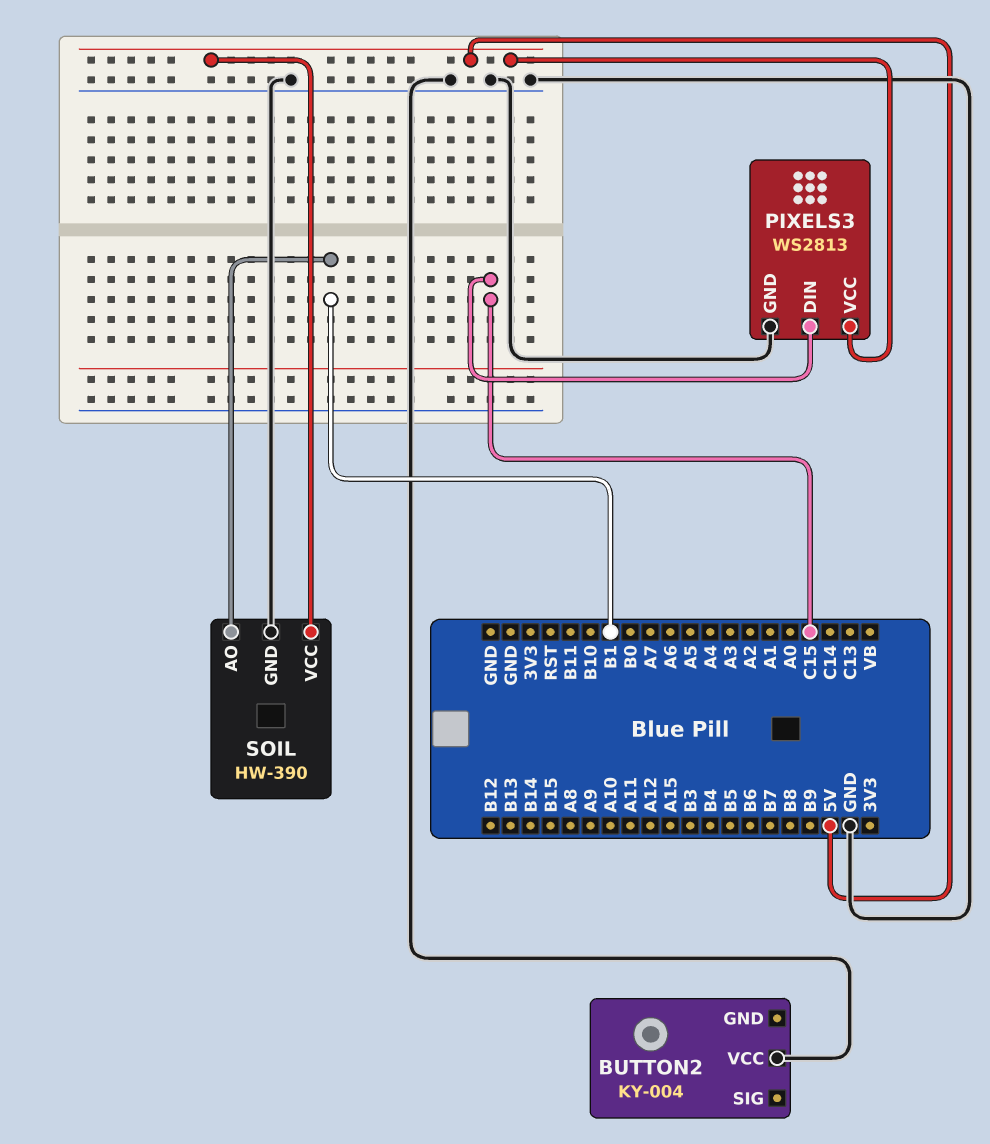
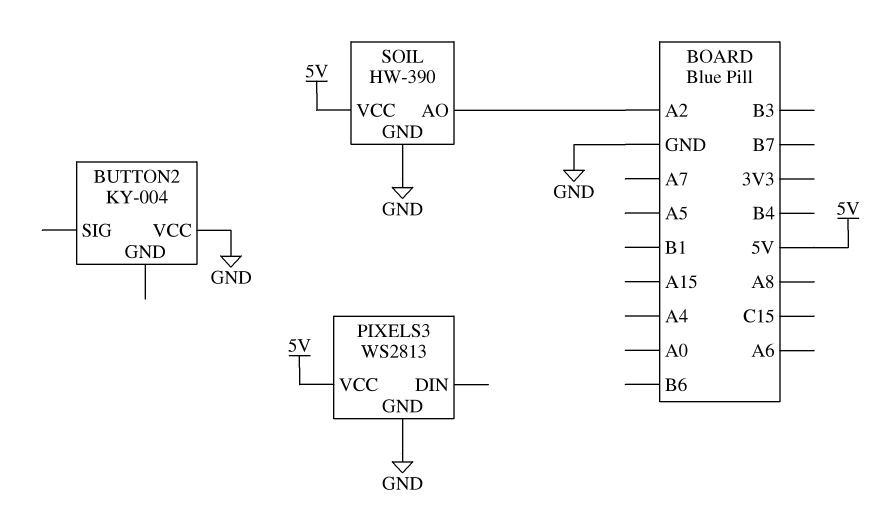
PIXELS3 pin DIN: C15 -> none
SOIL pin AO: B1 -> A2

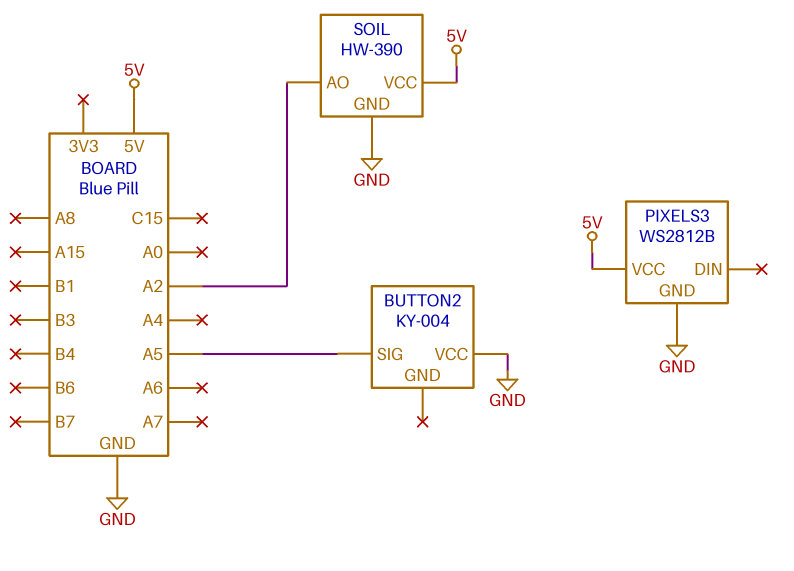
BUTTON2 pin SIG: none -> A5
PIXELS3: WS2813 -> WS2812B

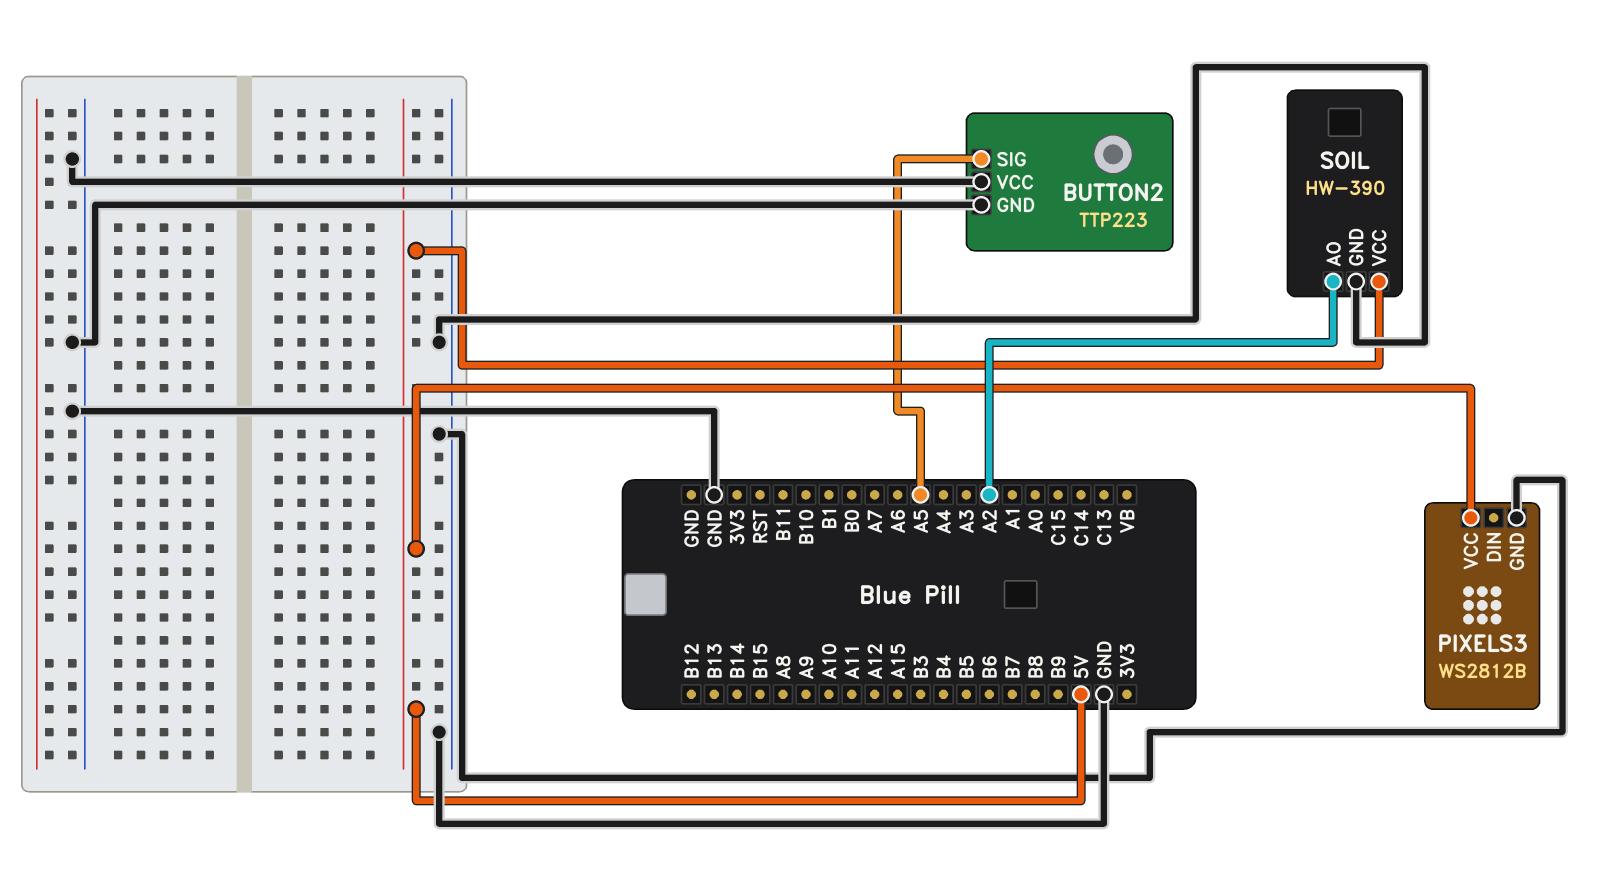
BUTTON2: KY-004 -> TTP223
BUTTON2 pin GND: none -> GND

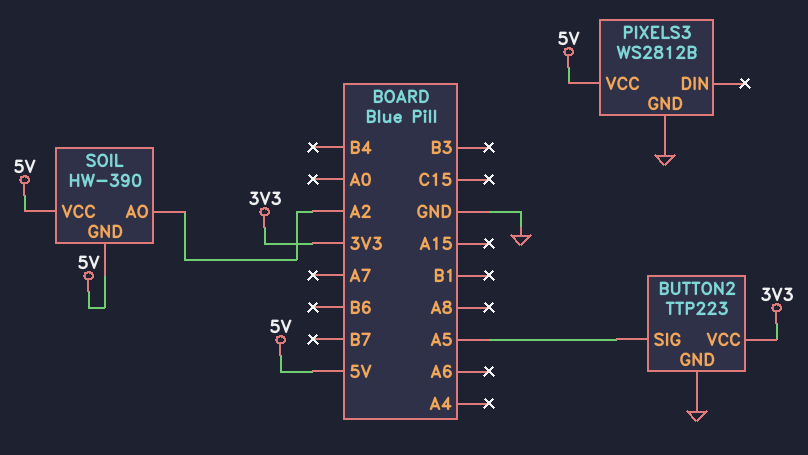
BUTTON2 pin VCC: GND -> 3V3
SOIL pin GND: GND -> 5V

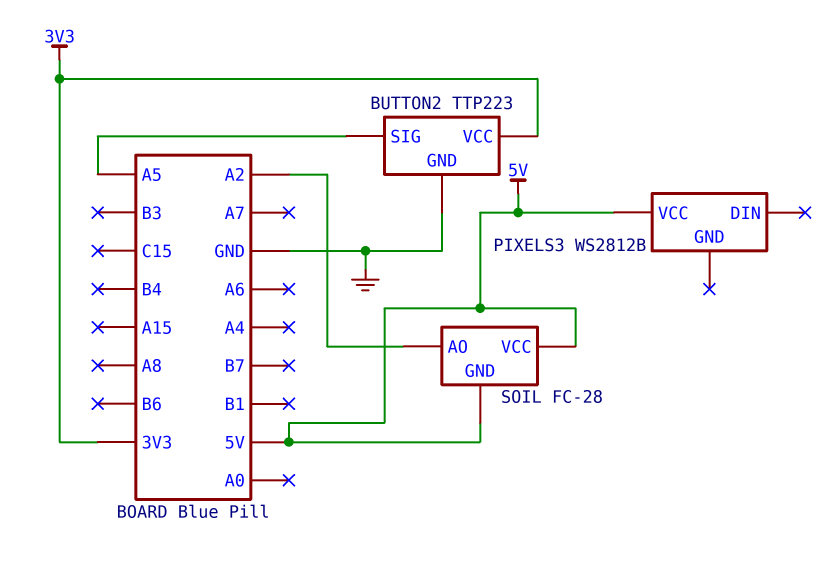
PIXELS3 pin GND: GND -> none
SOIL: HW-390 -> FC-28

